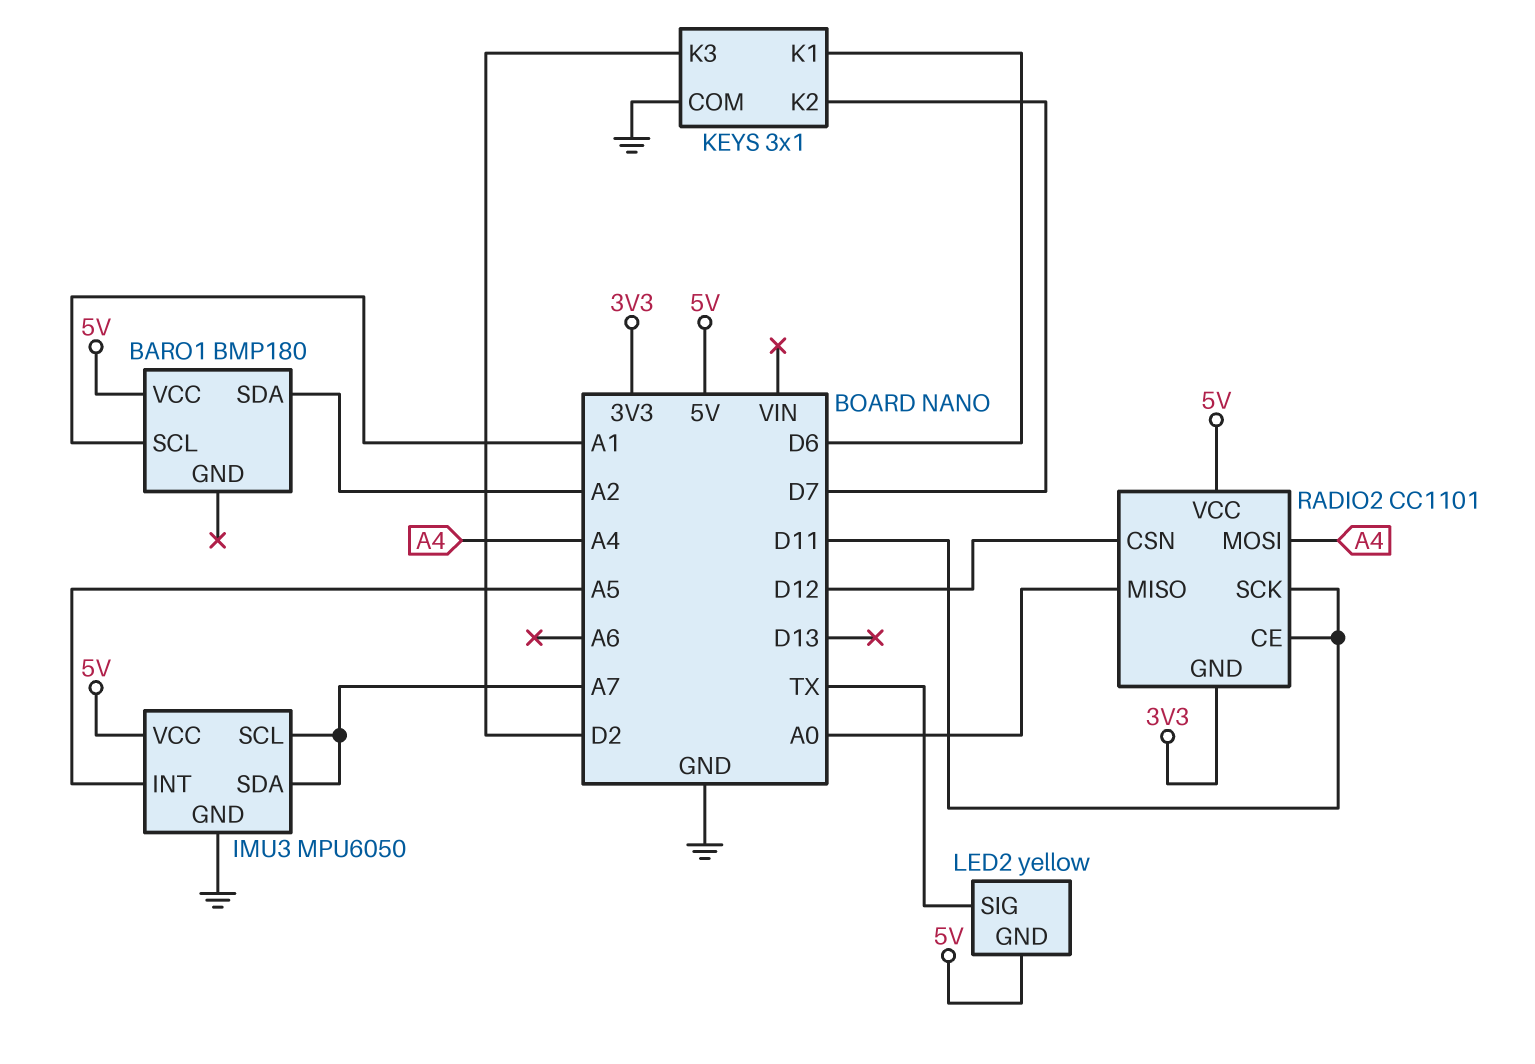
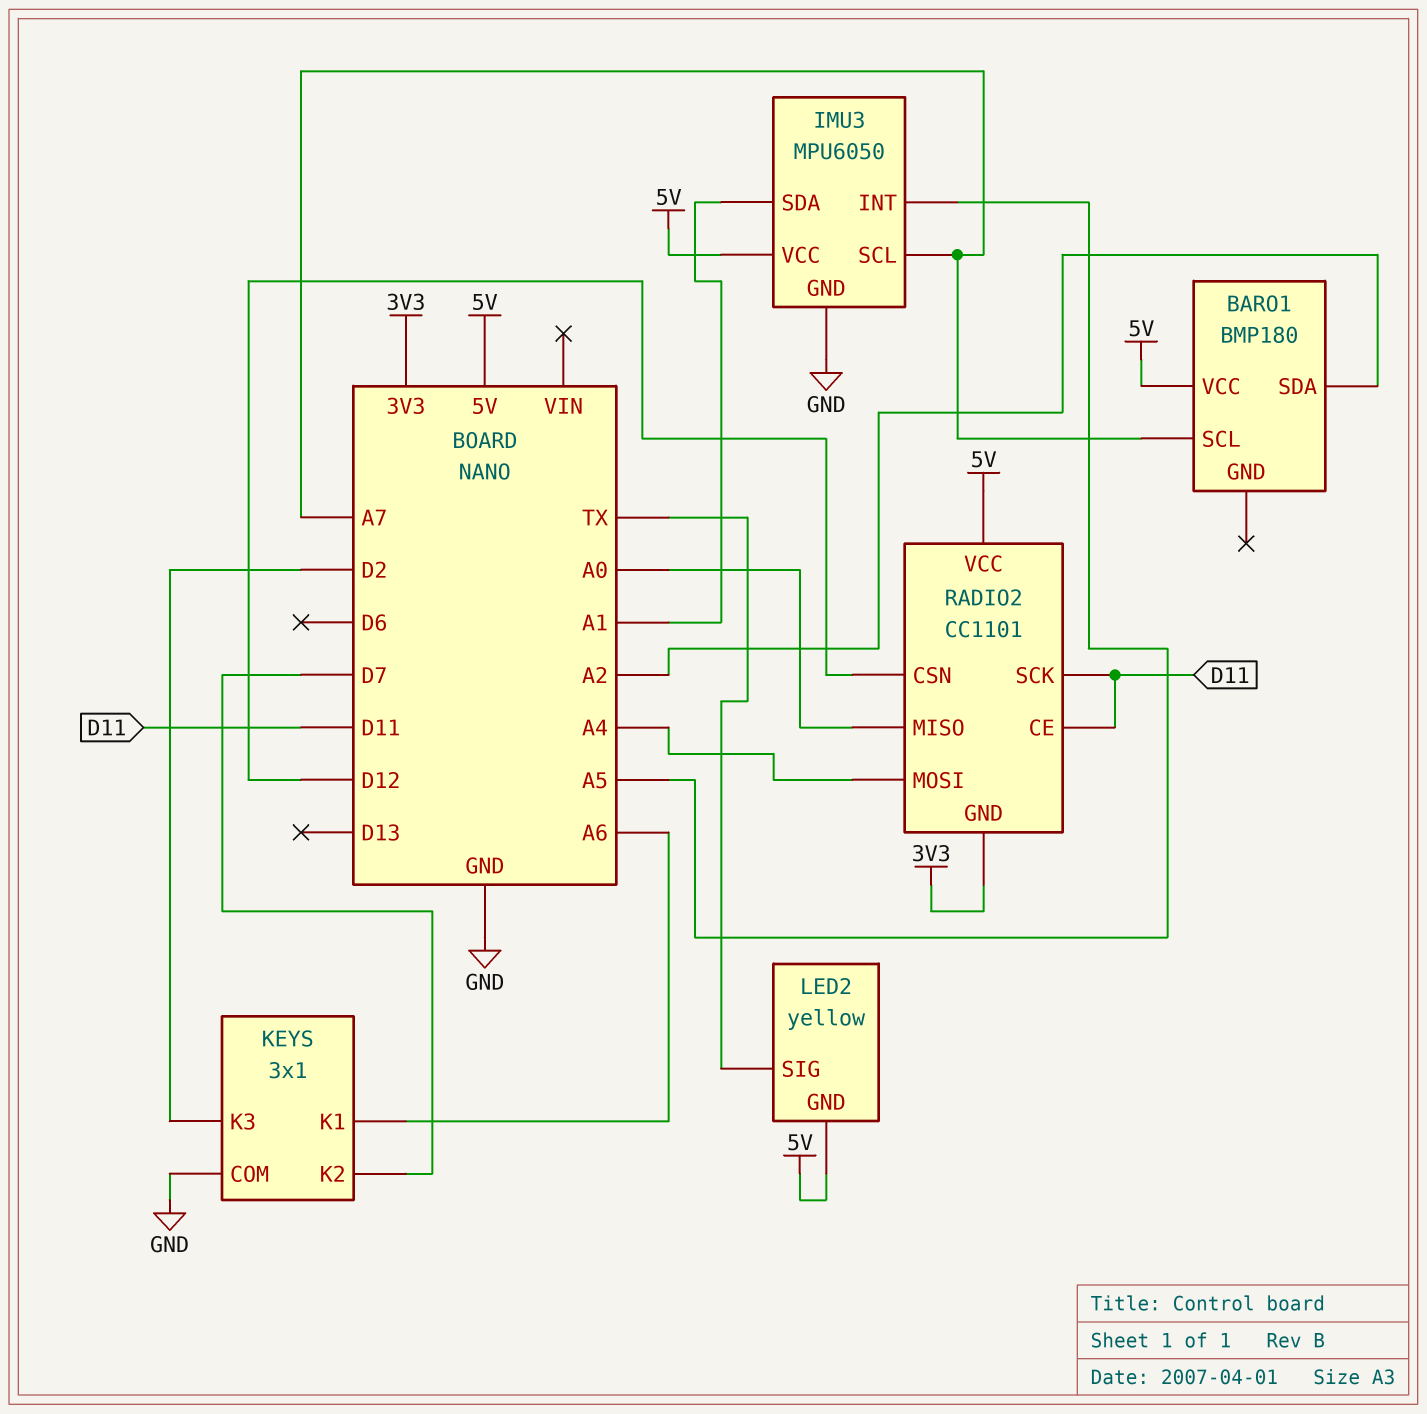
BARO1 pin SCL: A1 -> A7
IMU3 pin SDA: A7 -> A1
KEYS pin K1: D6 -> A6

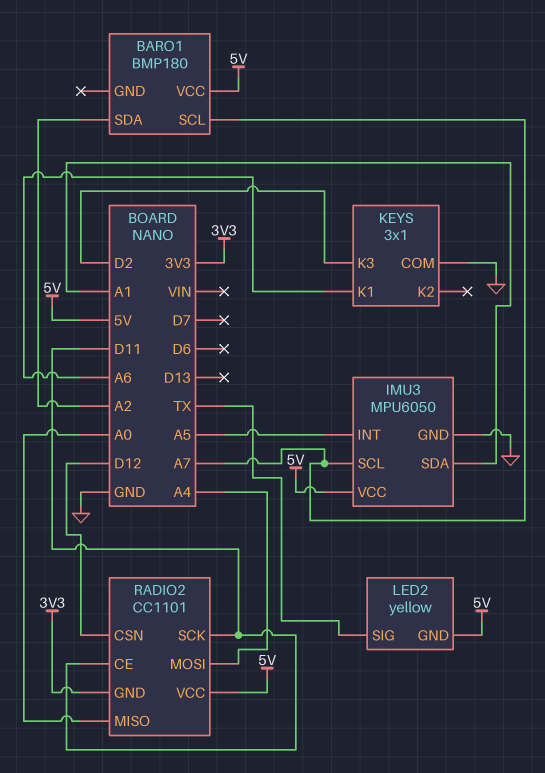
KEYS pin K2: D7 -> none

